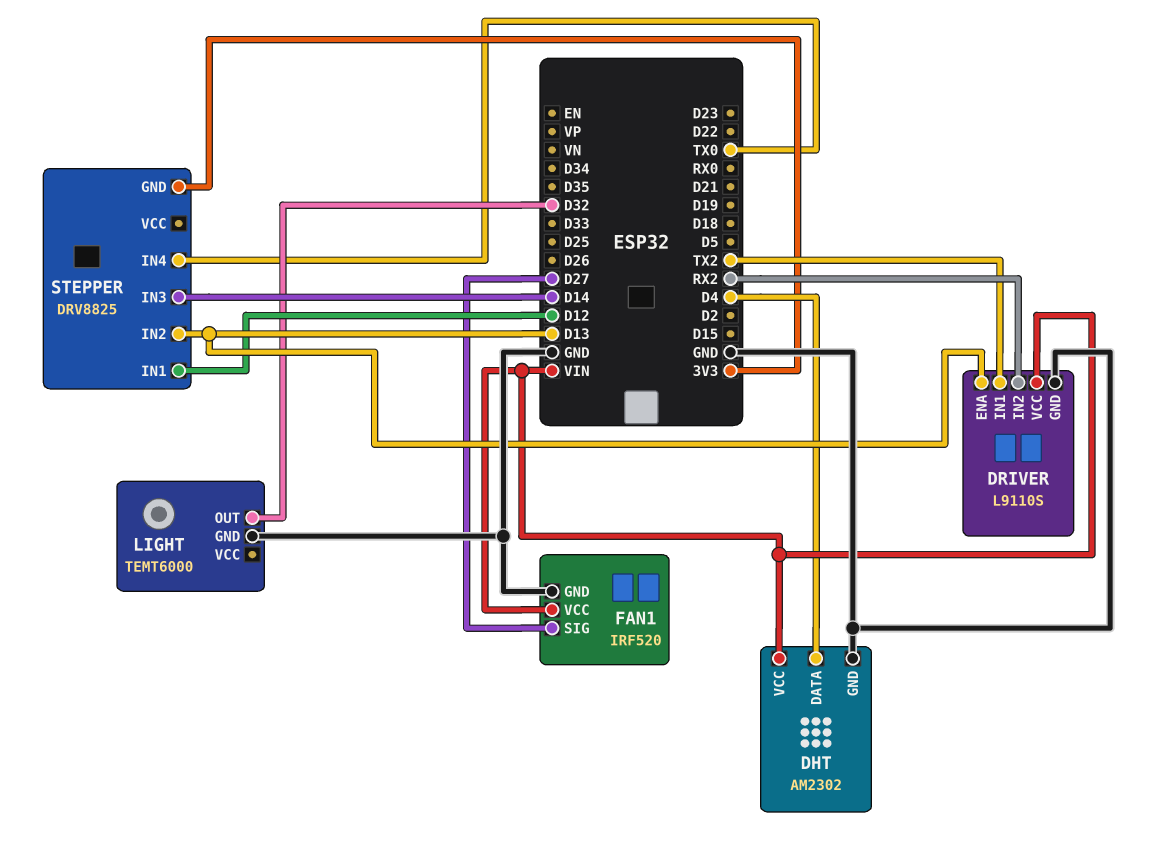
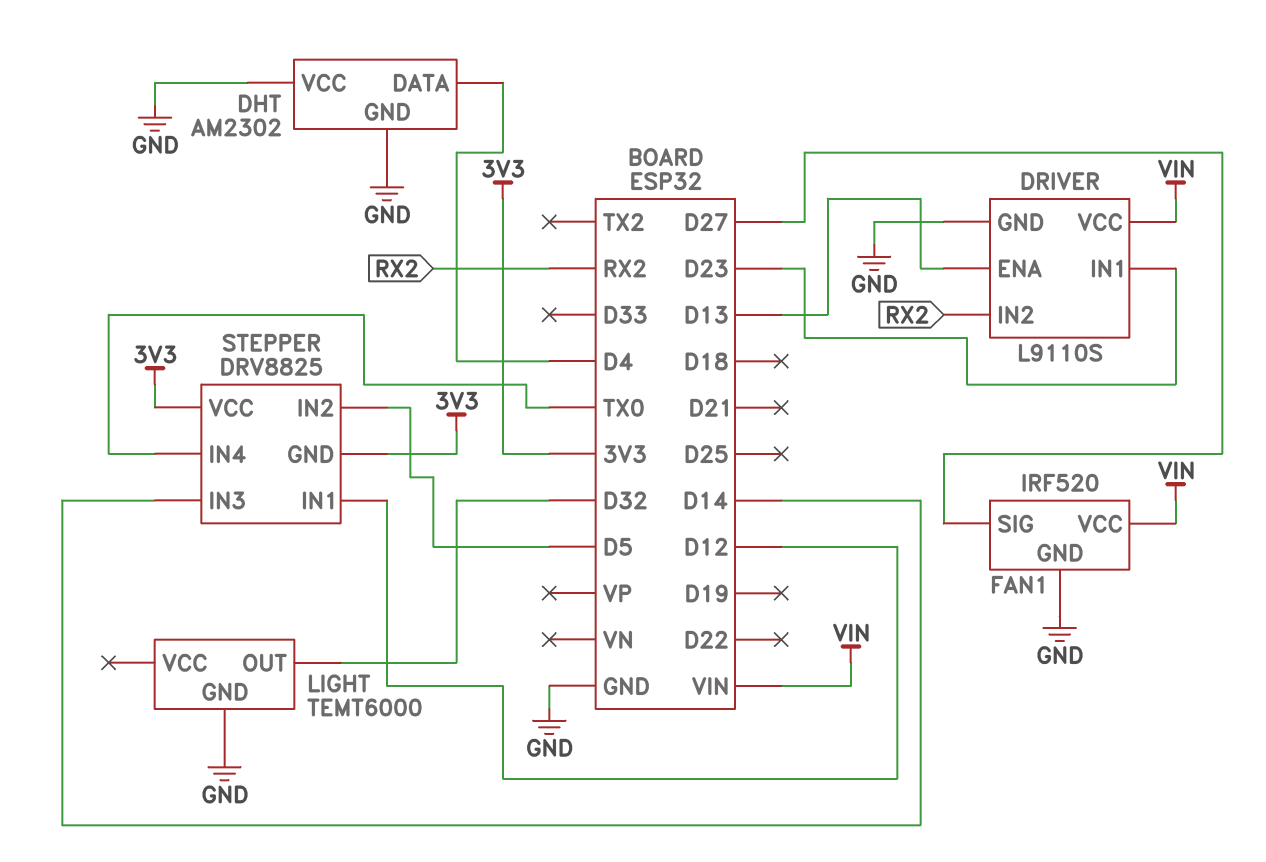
DHT pin VCC: VIN -> GND
DRIVER pin IN1: TX2 -> D23
STEPPER pin IN2: D13 -> D5
STEPPER pin VCC: none -> 3V3

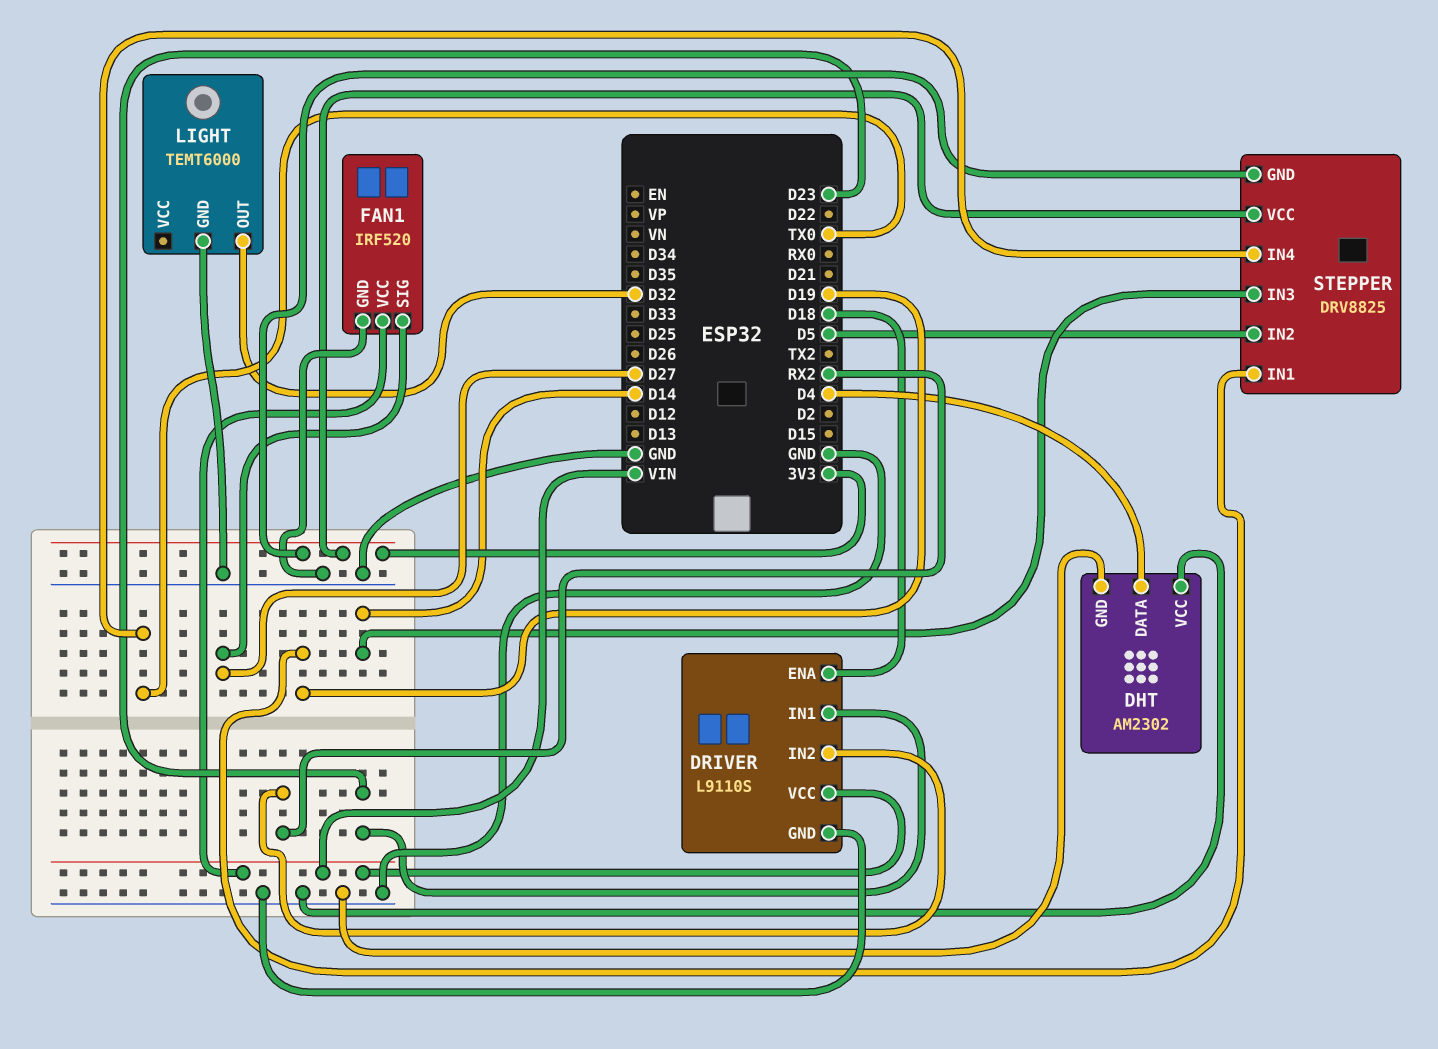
DRIVER pin ENA: D13 -> D18
STEPPER pin IN1: D12 -> D19

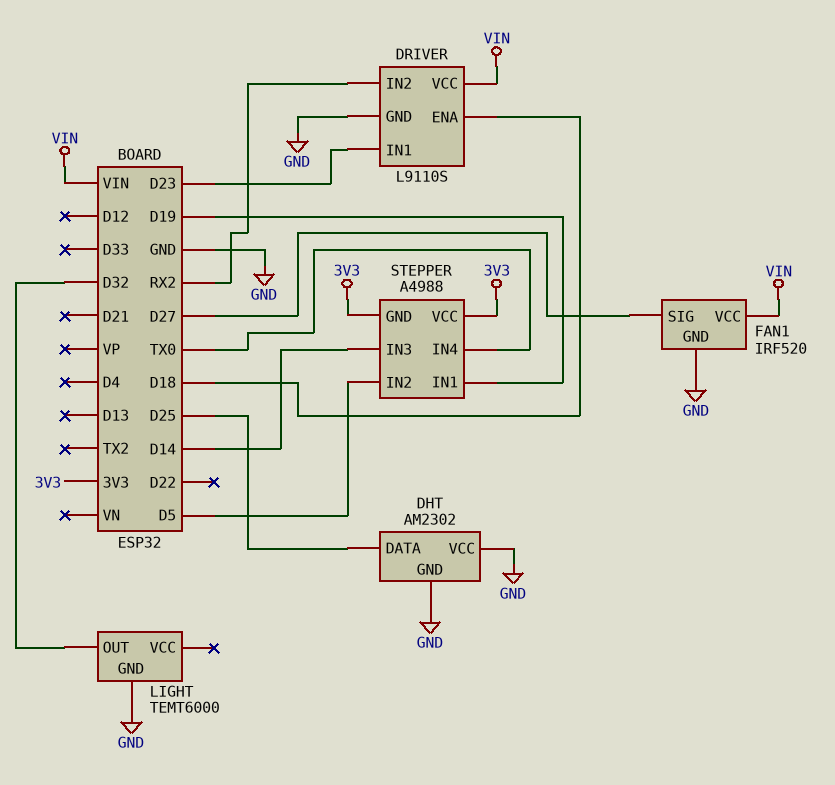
DHT pin DATA: D4 -> D25
STEPPER: DRV8825 -> A4988

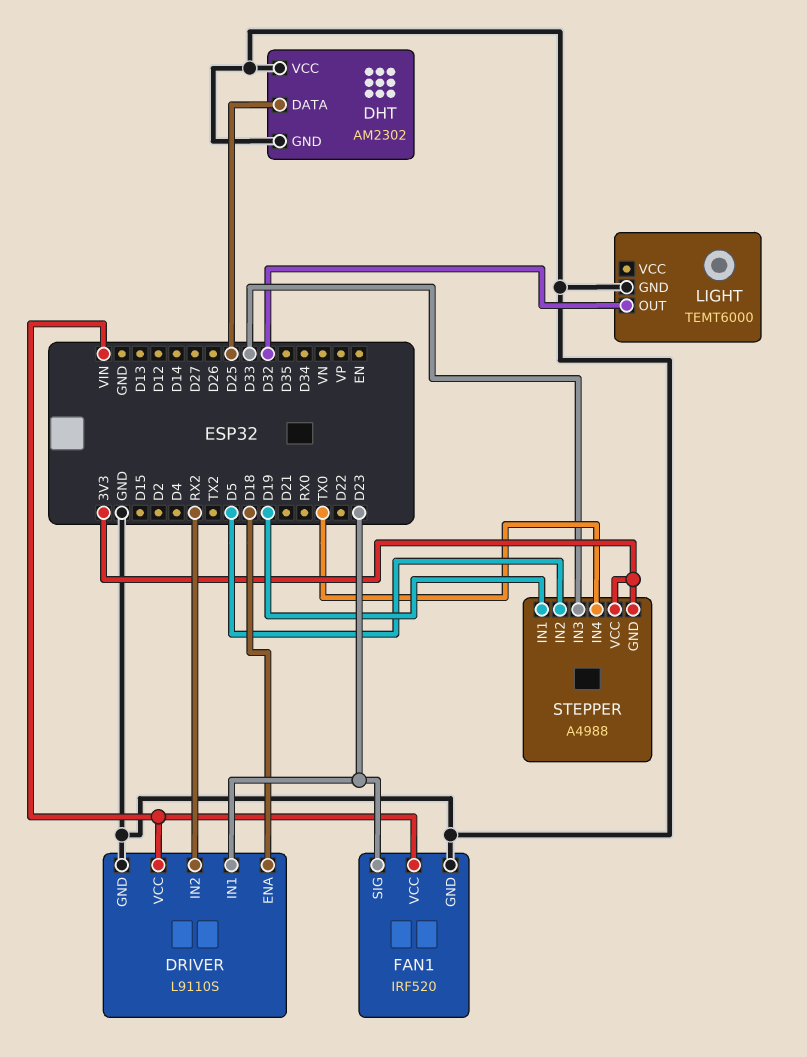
FAN1 pin SIG: D27 -> D23
STEPPER pin IN3: D14 -> D33

